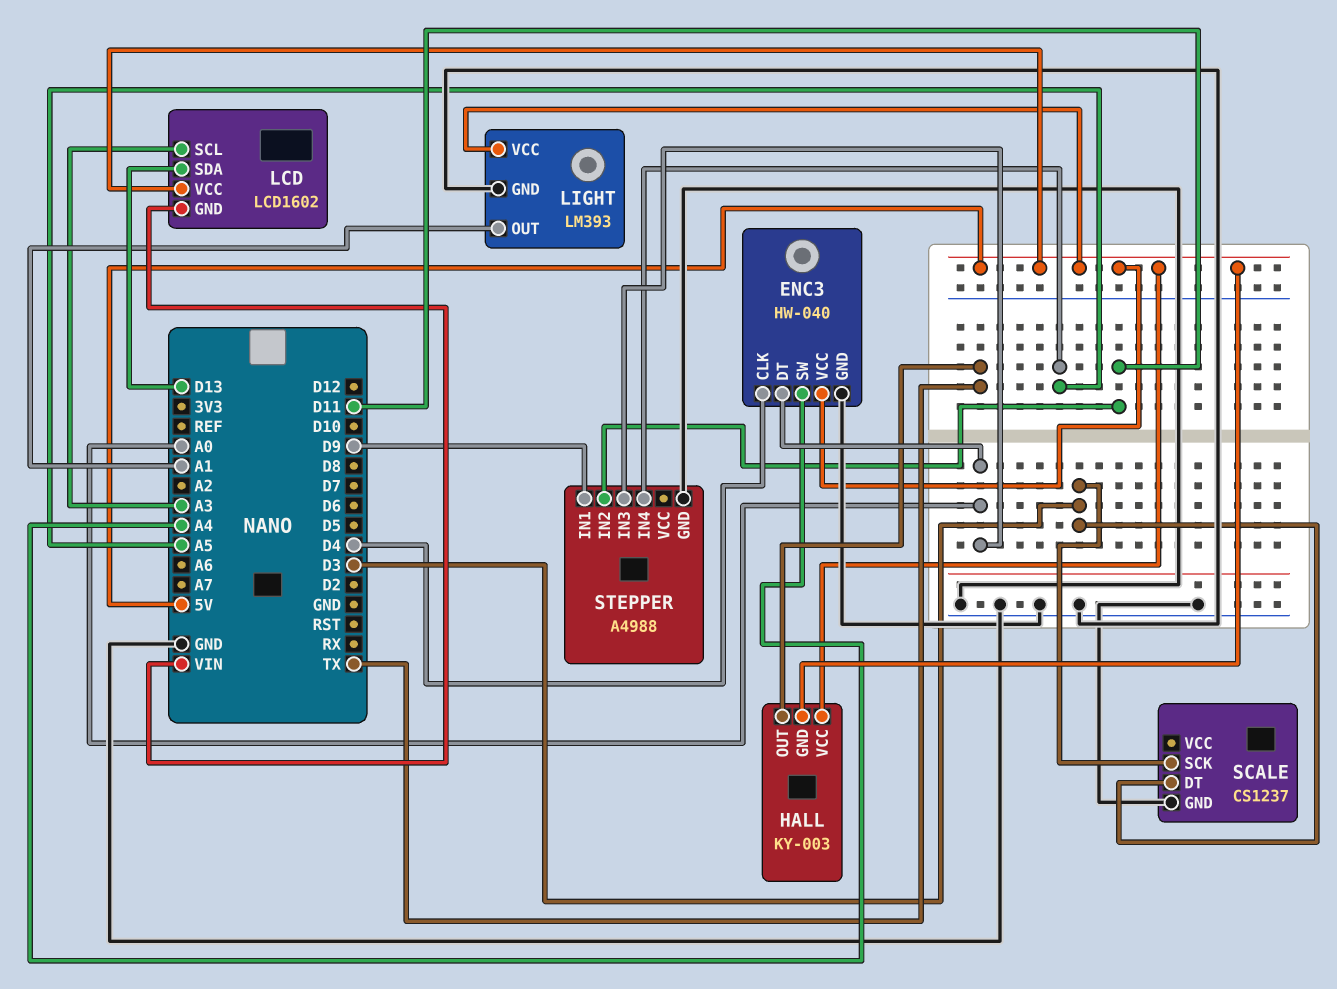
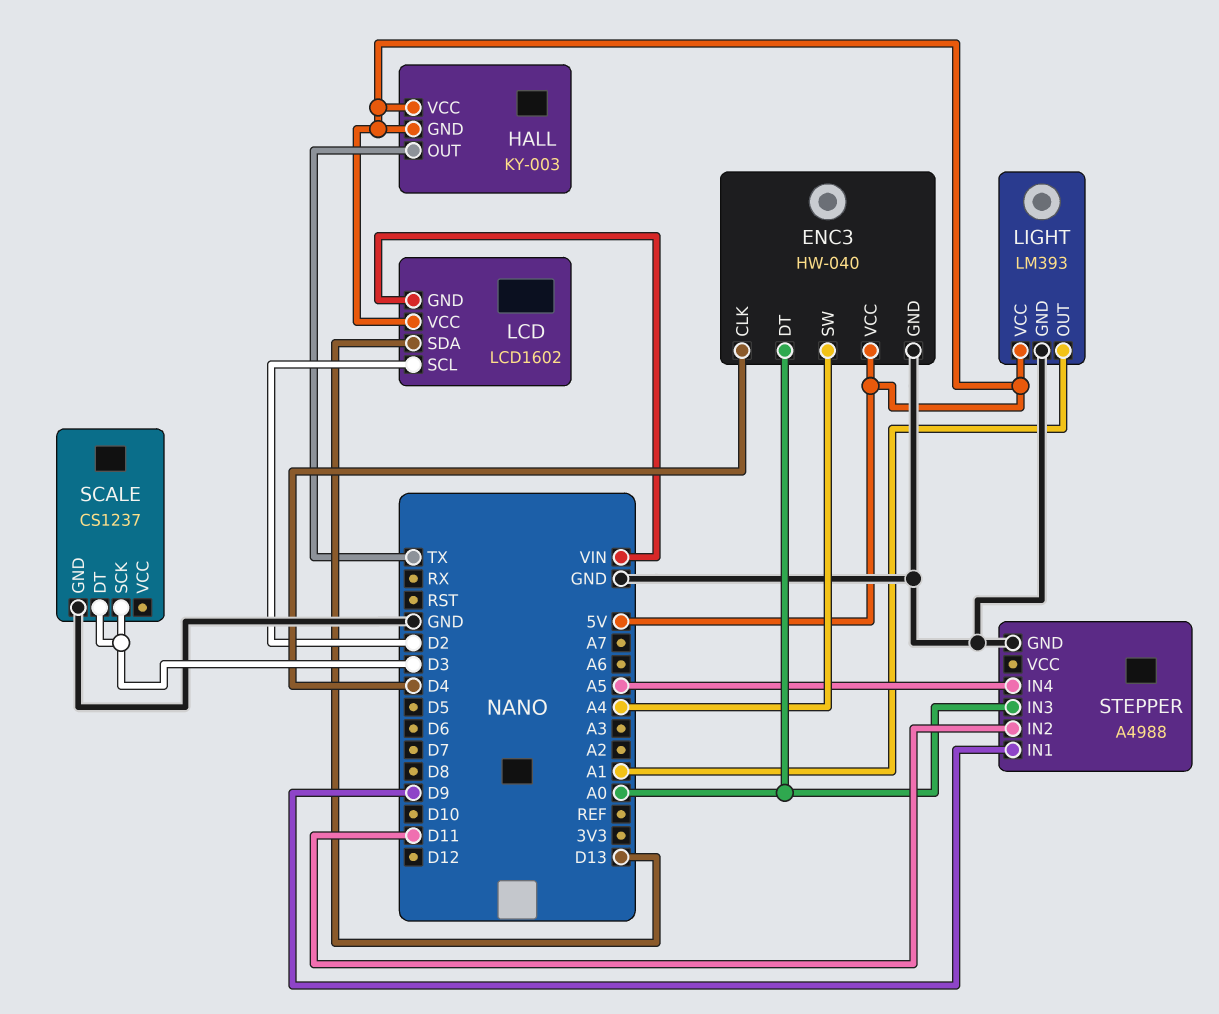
LCD pin SCL: A3 -> D2

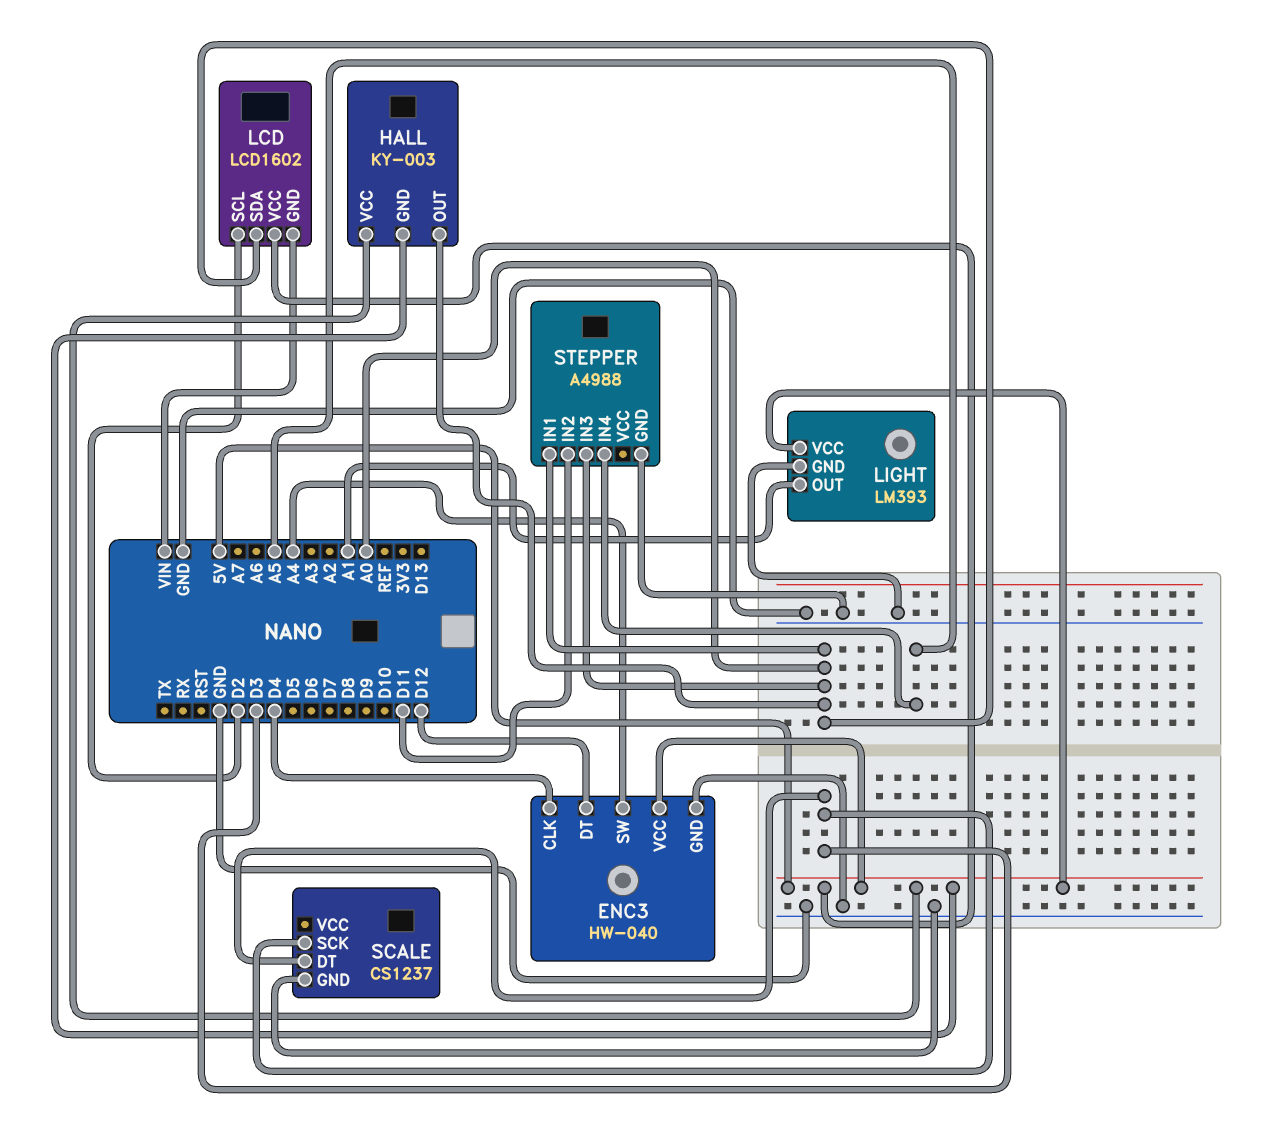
ENC3 pin DT: A0 -> D12
HALL pin OUT: TX -> A0
LCD pin SDA: D13 -> A0
STEPPER pin IN1: D9 -> A0

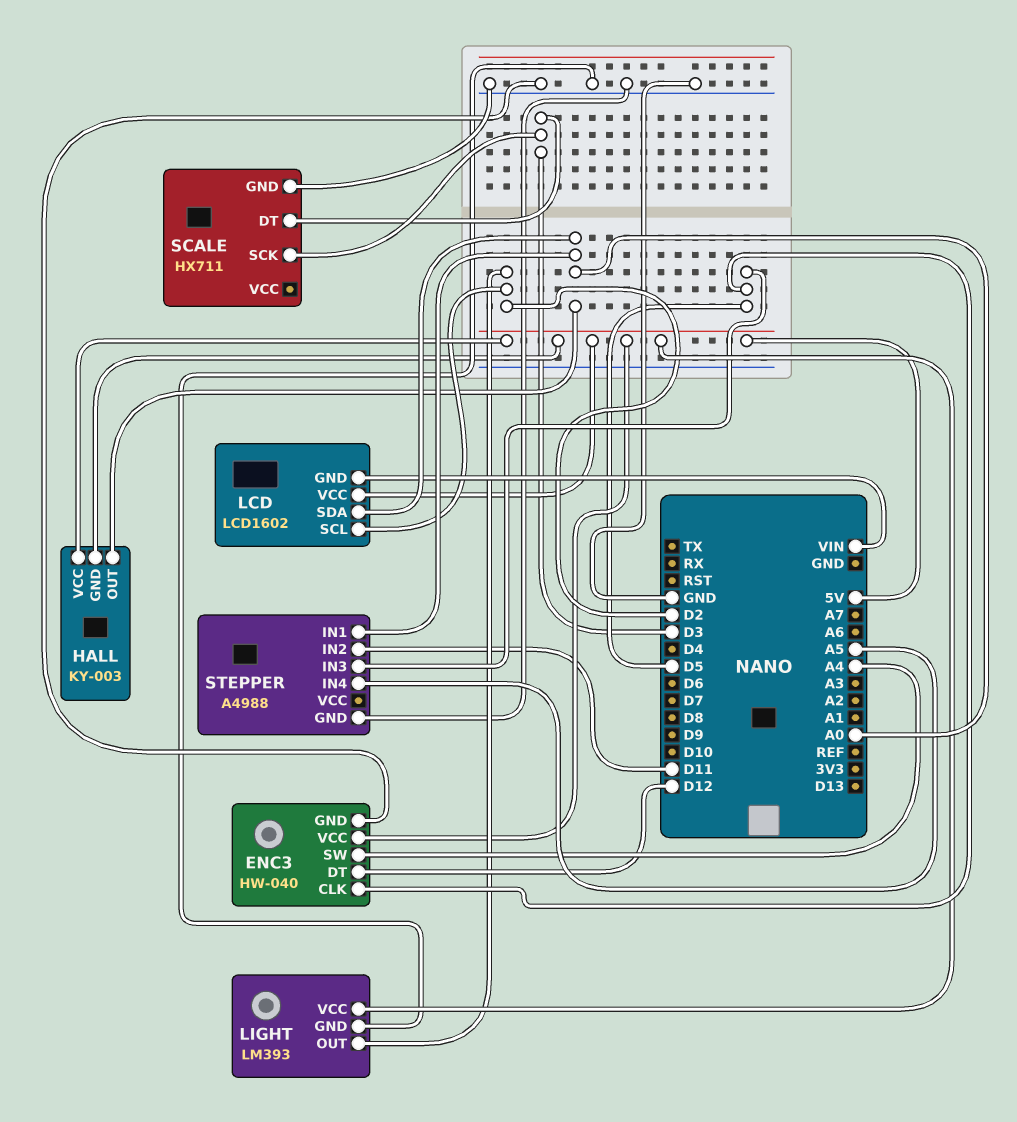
ENC3 pin CLK: D4 -> D5
LIGHT pin OUT: A1 -> D2
SCALE: CS1237 -> HX711
STEPPER pin IN3: A0 -> D5

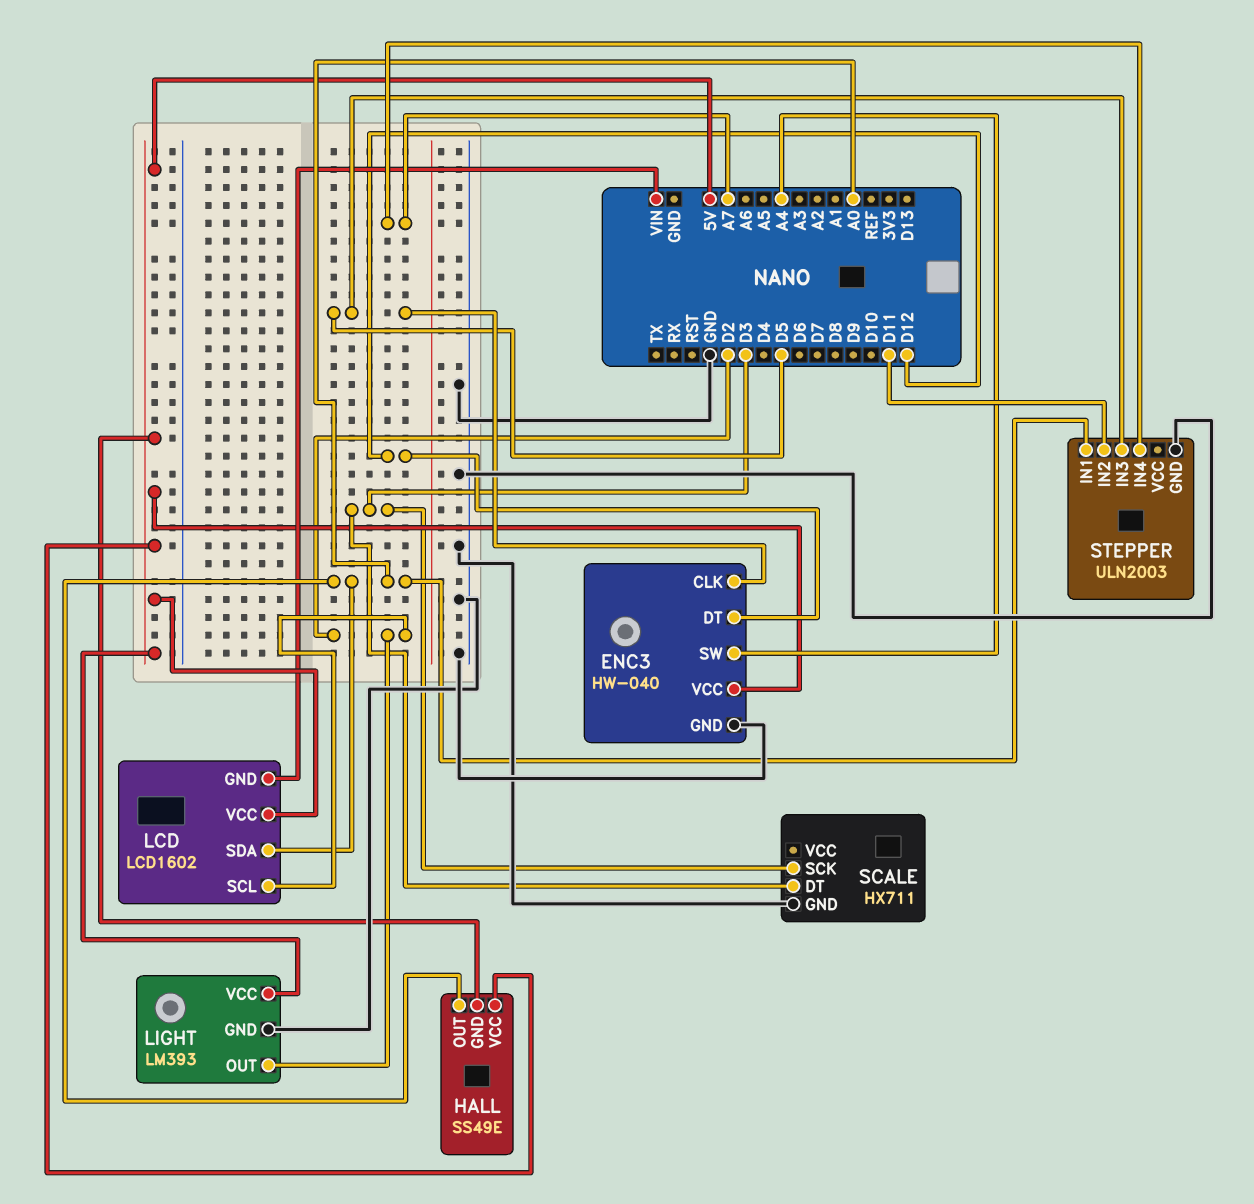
HALL: KY-003 -> SS49E
STEPPER: A4988 -> ULN2003
STEPPER pin IN4: A5 -> A7

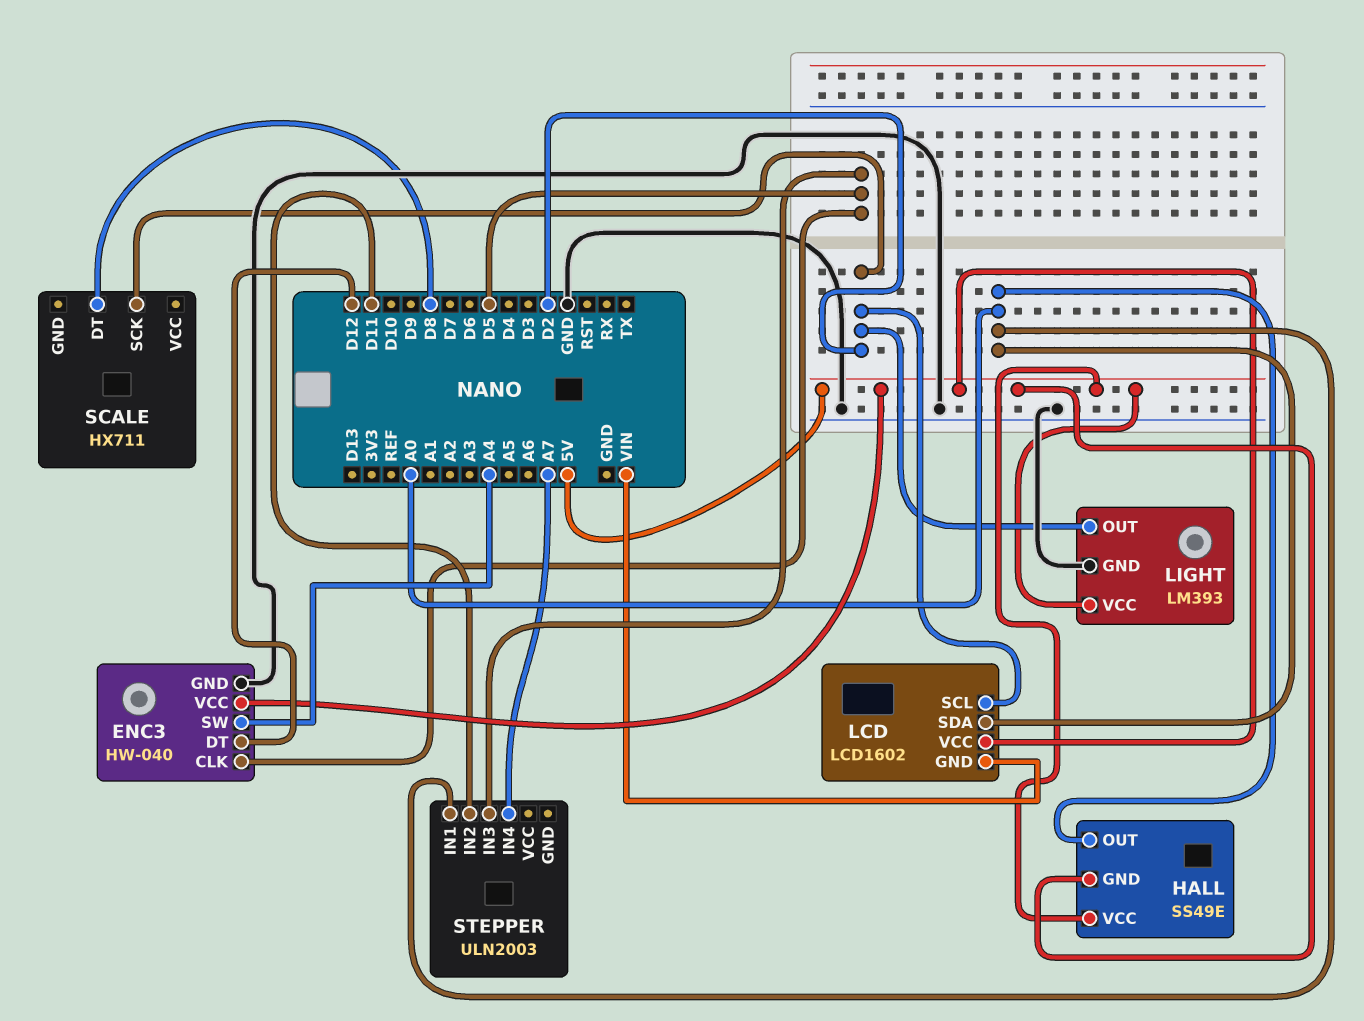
SCALE pin DT: D3 -> D8
SCALE pin GND: GND -> none
SCALE pin SCK: D3 -> D2
STEPPER pin GND: GND -> none

